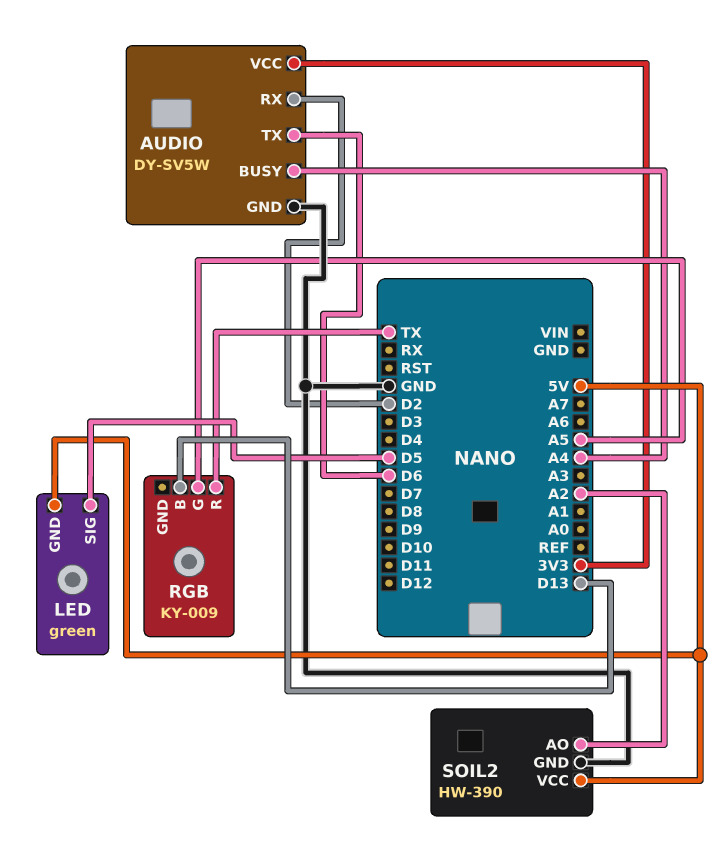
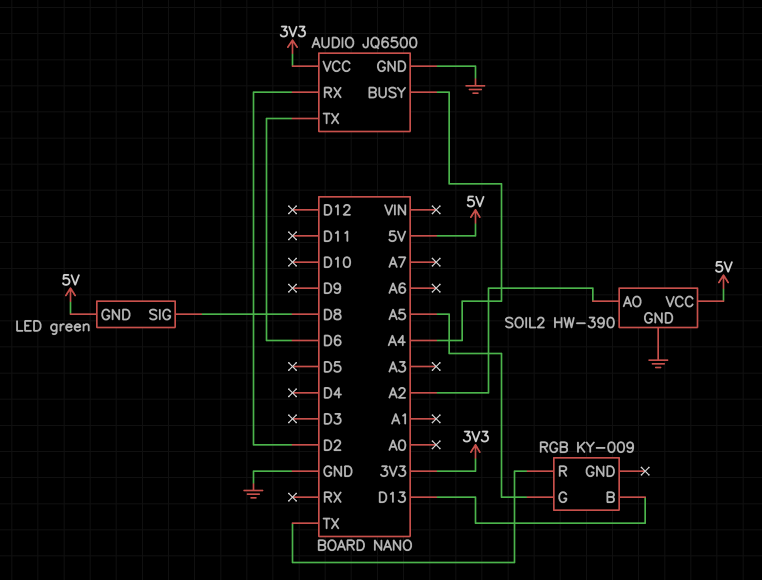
AUDIO: DY-SV5W -> JQ6500
LED pin SIG: D5 -> D8

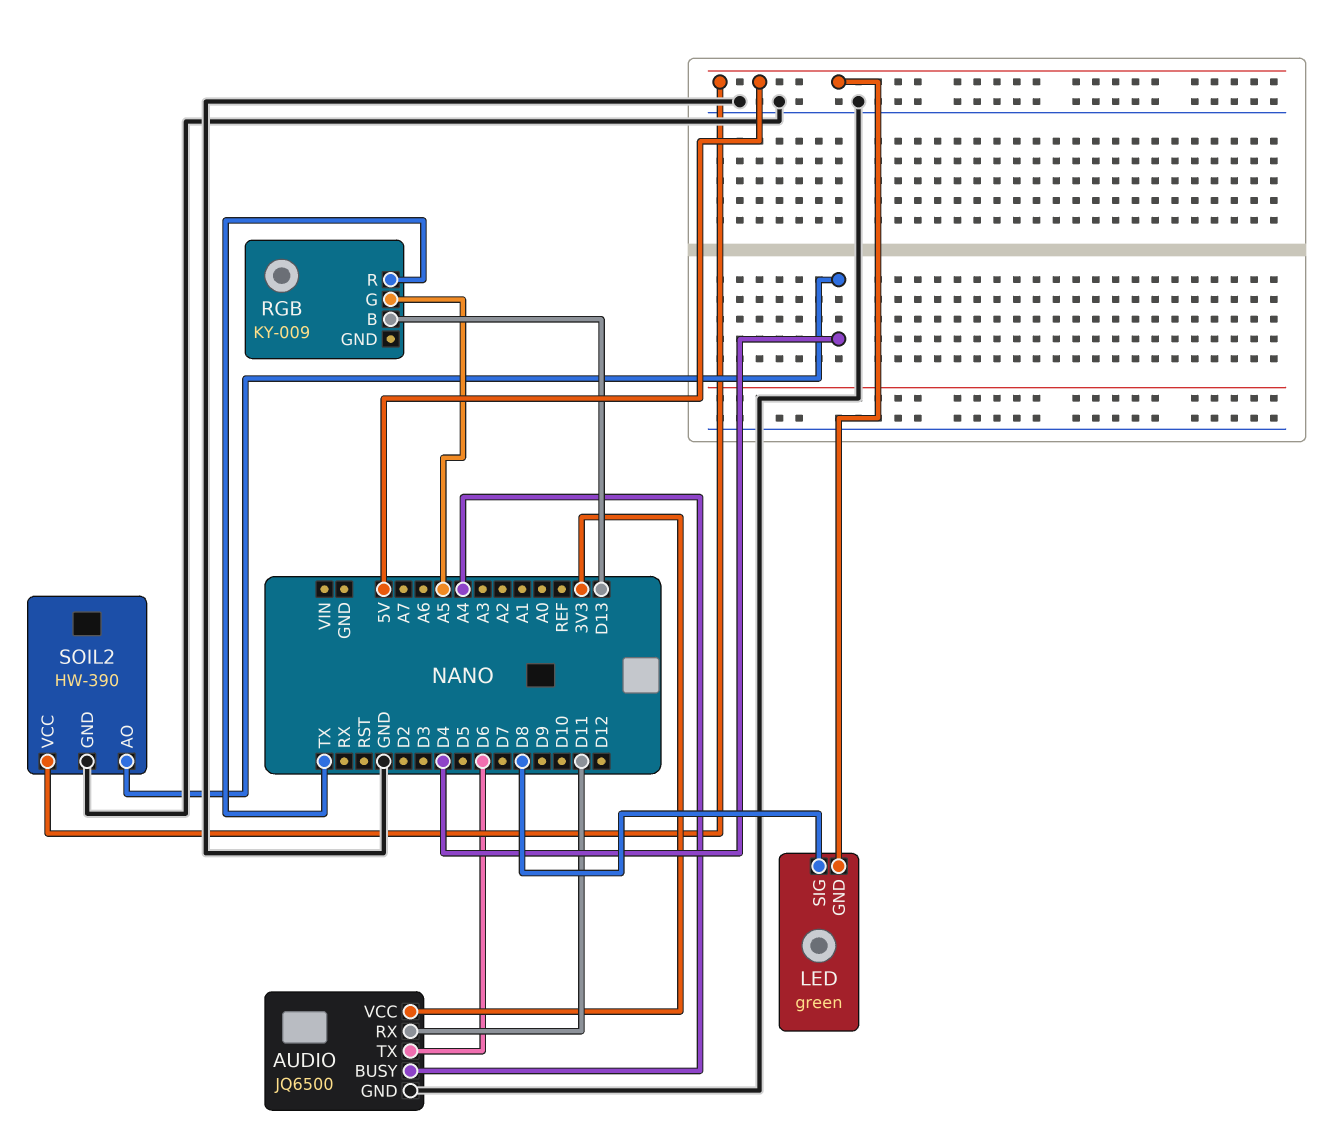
AUDIO pin RX: D2 -> D11
SOIL2 pin AO: A2 -> D4

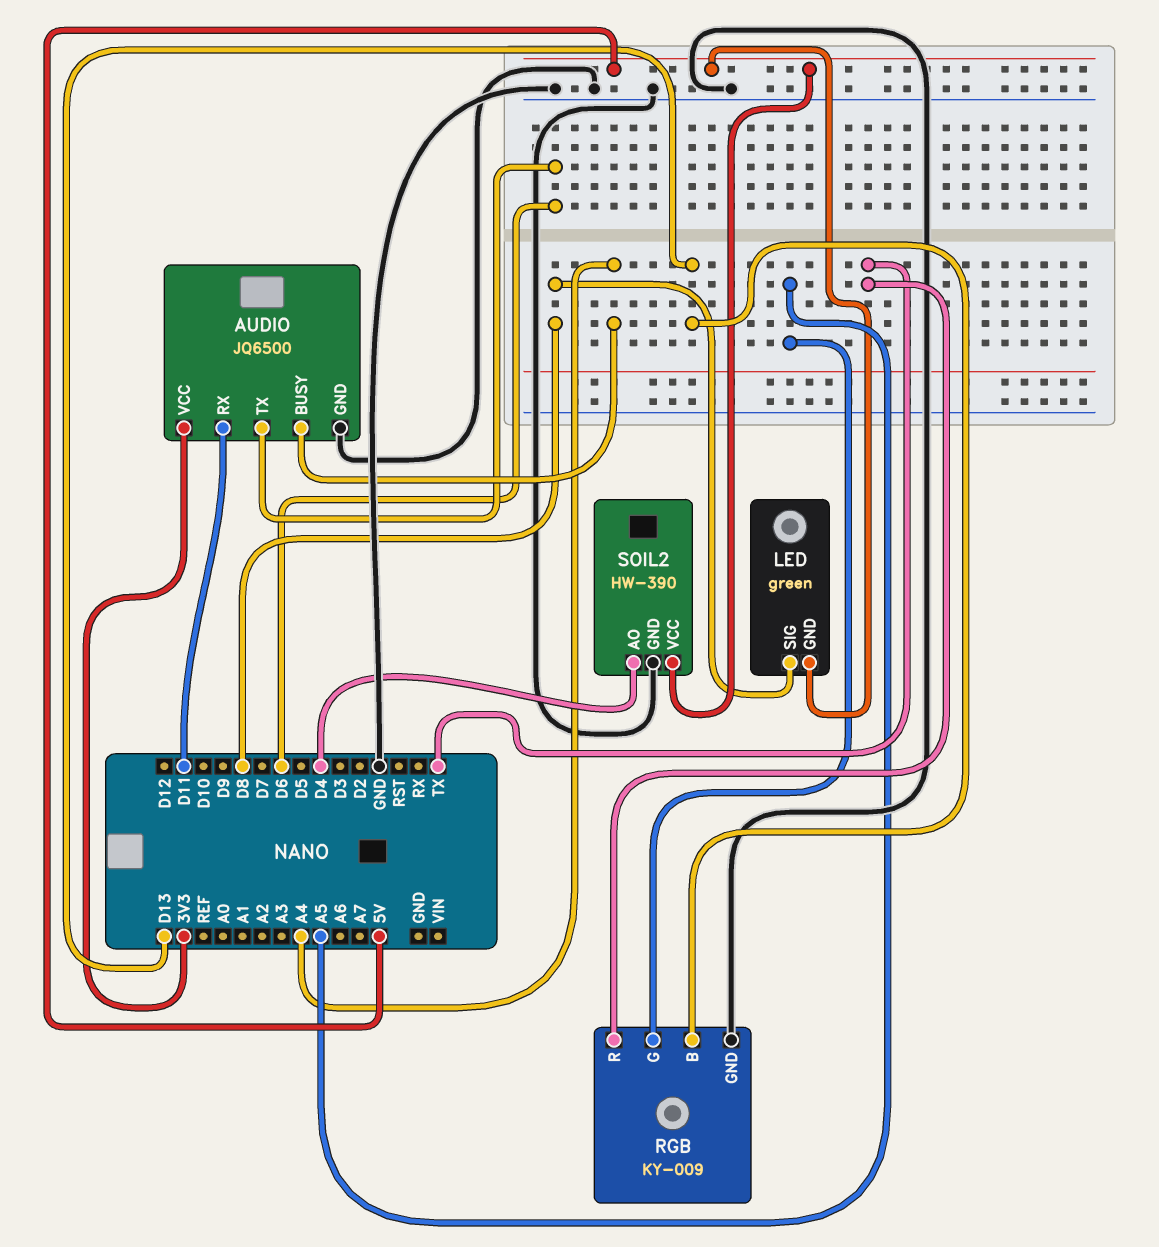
RGB pin GND: none -> GND

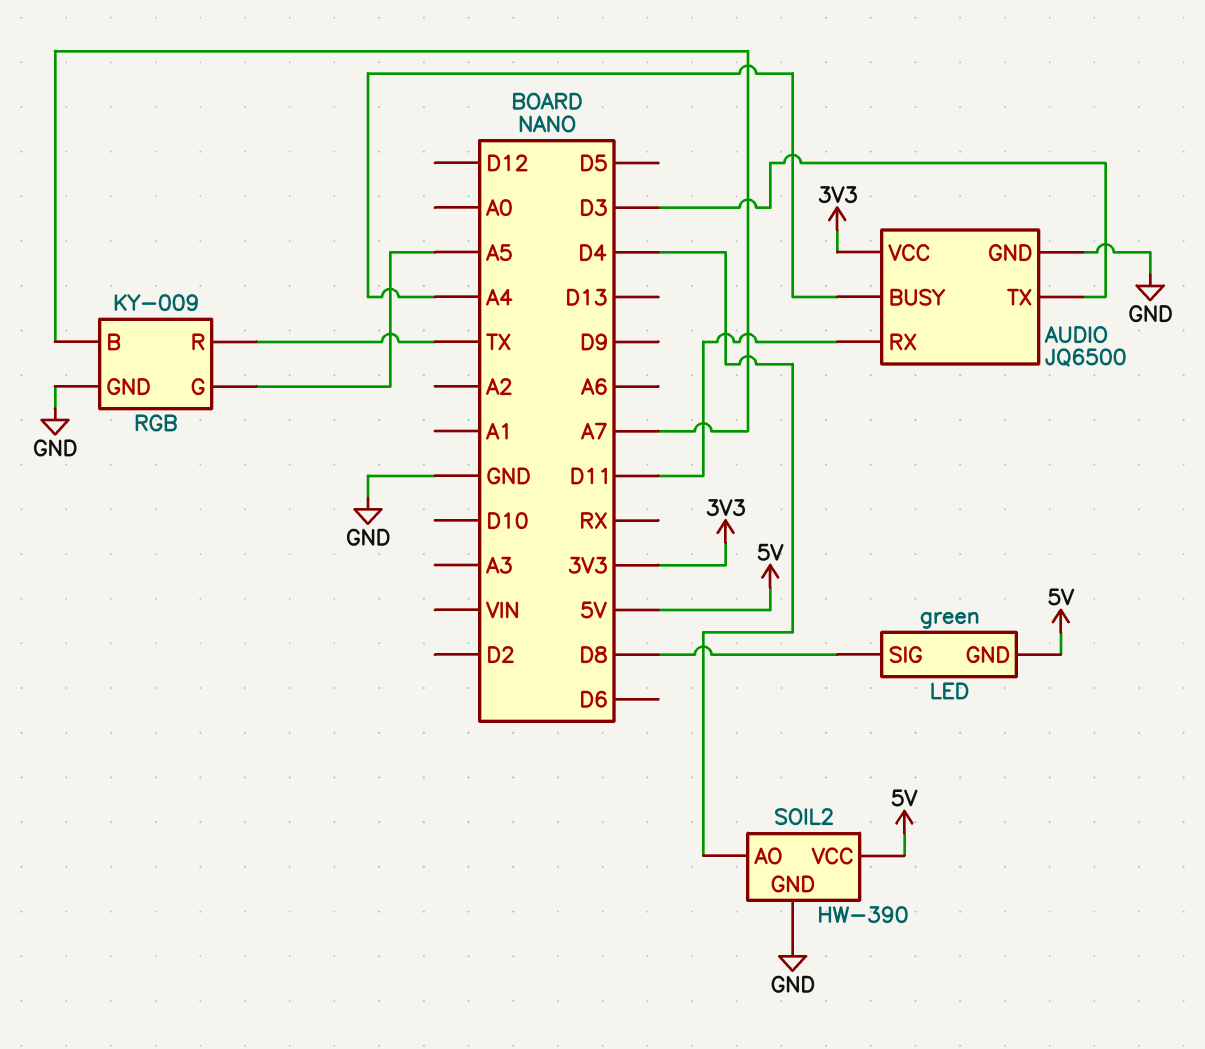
AUDIO pin TX: D6 -> D3
RGB pin B: D13 -> A7

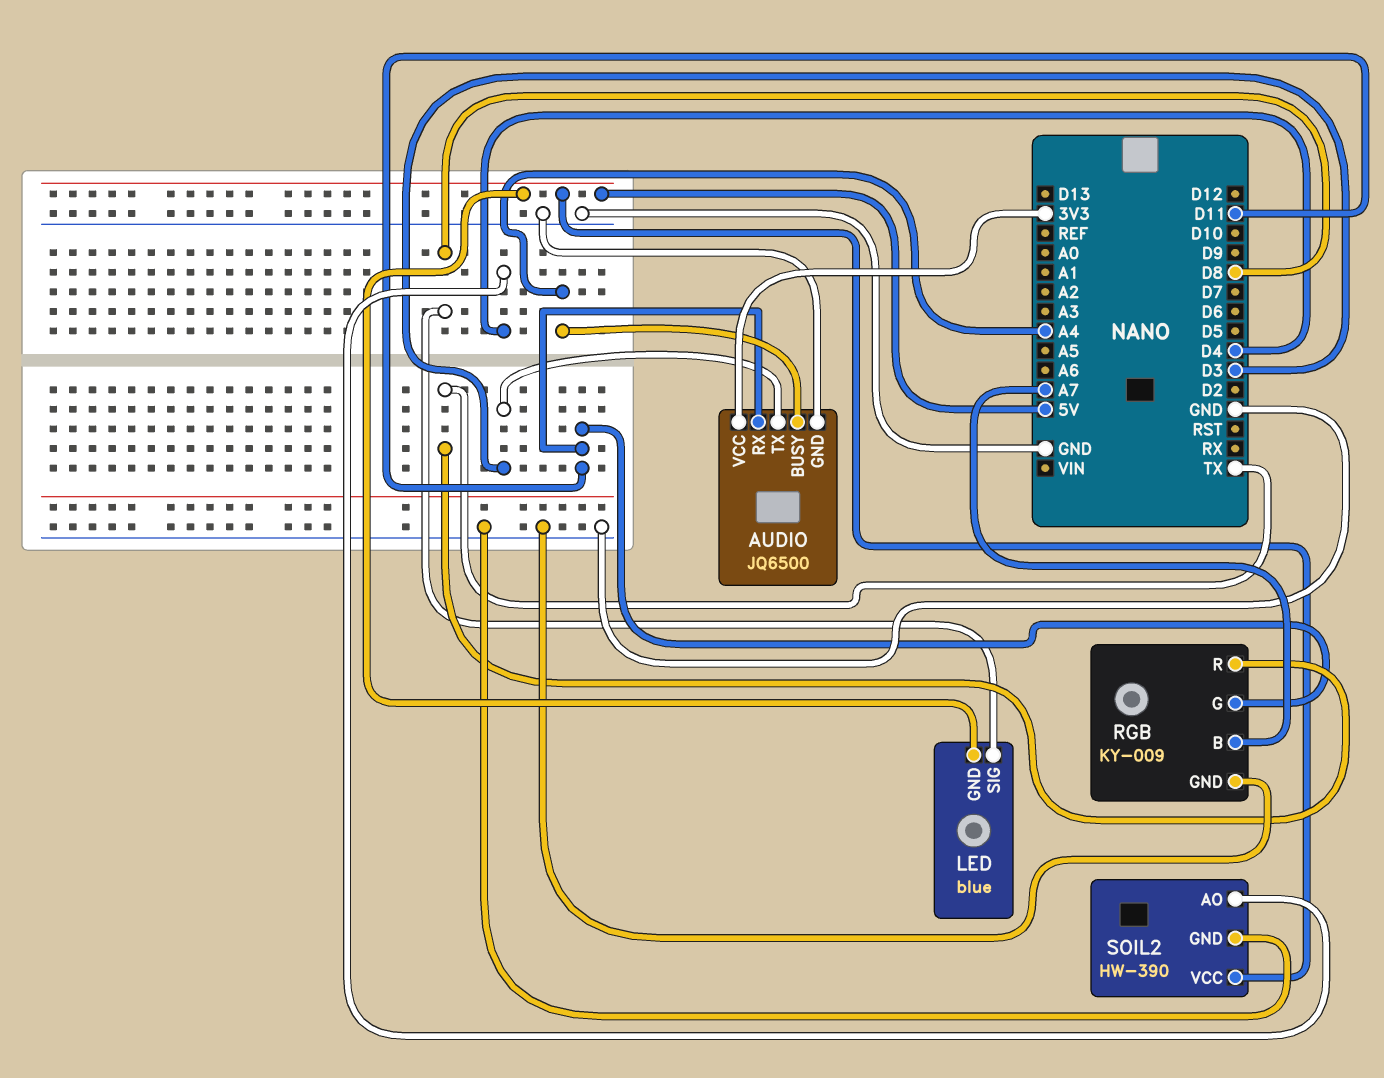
LED: green -> blue
RGB pin G: A5 -> D11

